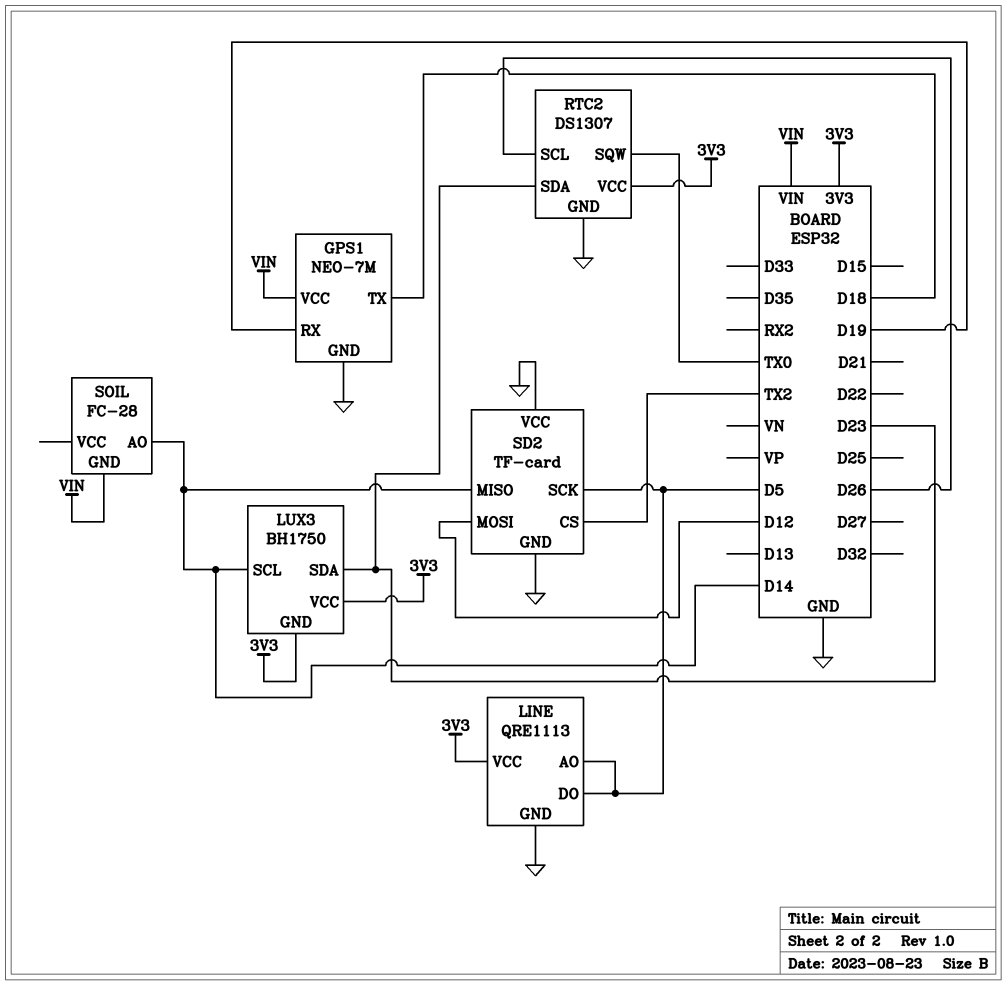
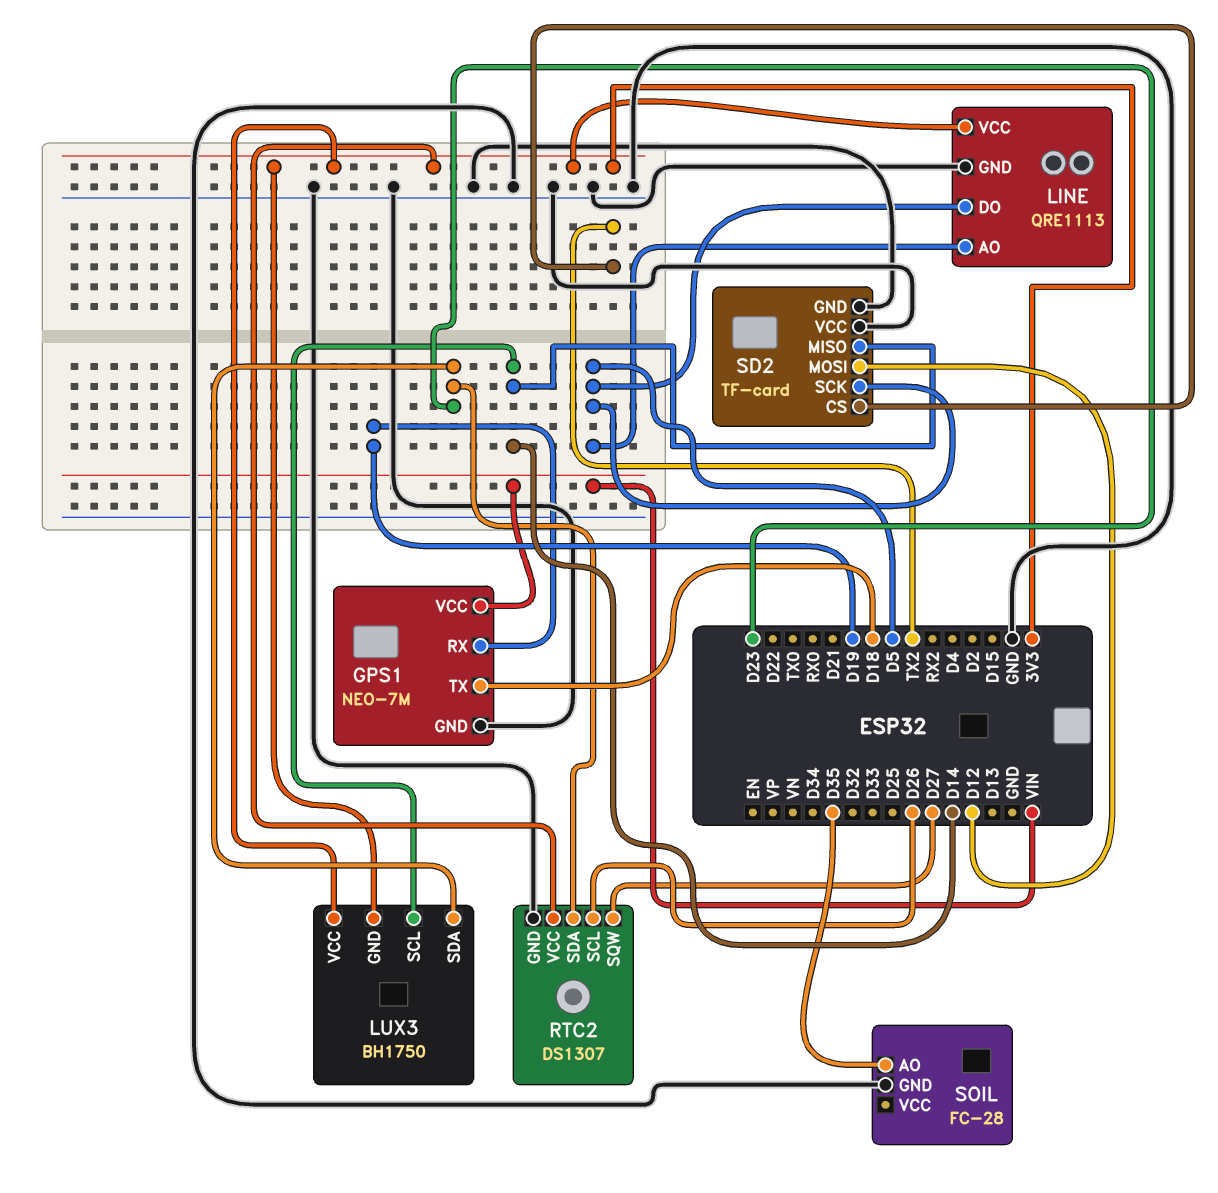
RTC2 pin SQW: TX0 -> D27
SOIL pin AO: D14 -> D35
SOIL pin GND: VIN -> GND

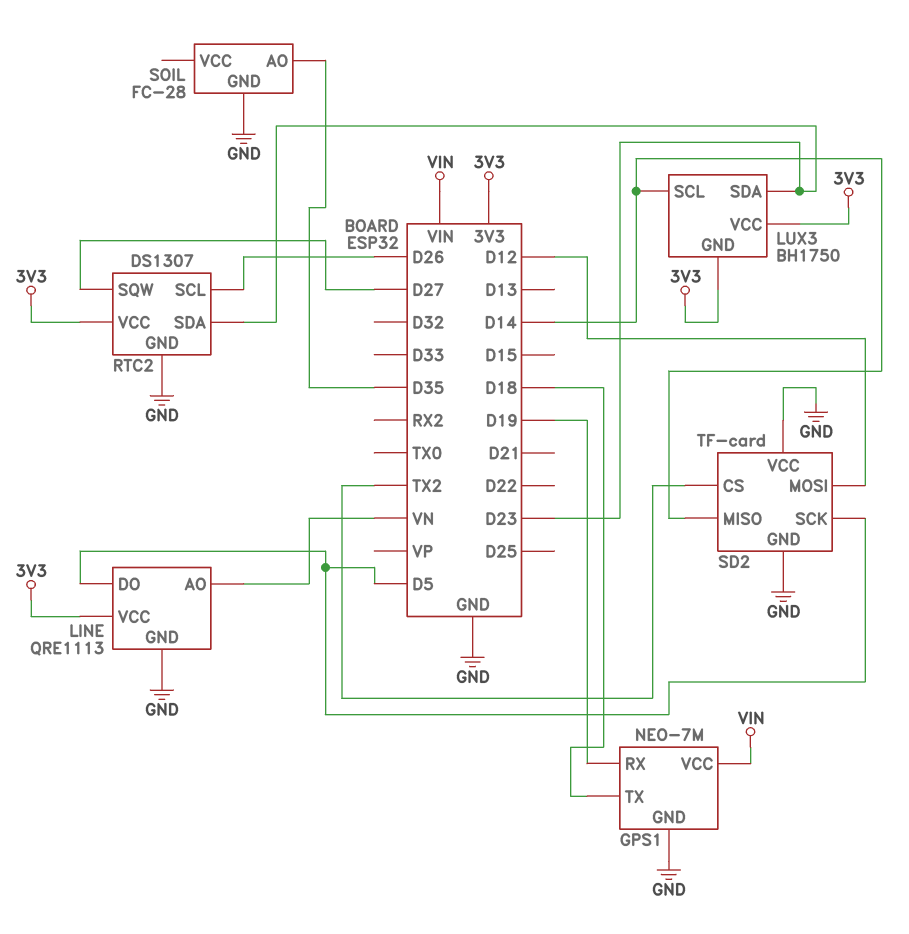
LINE pin AO: D5 -> VN

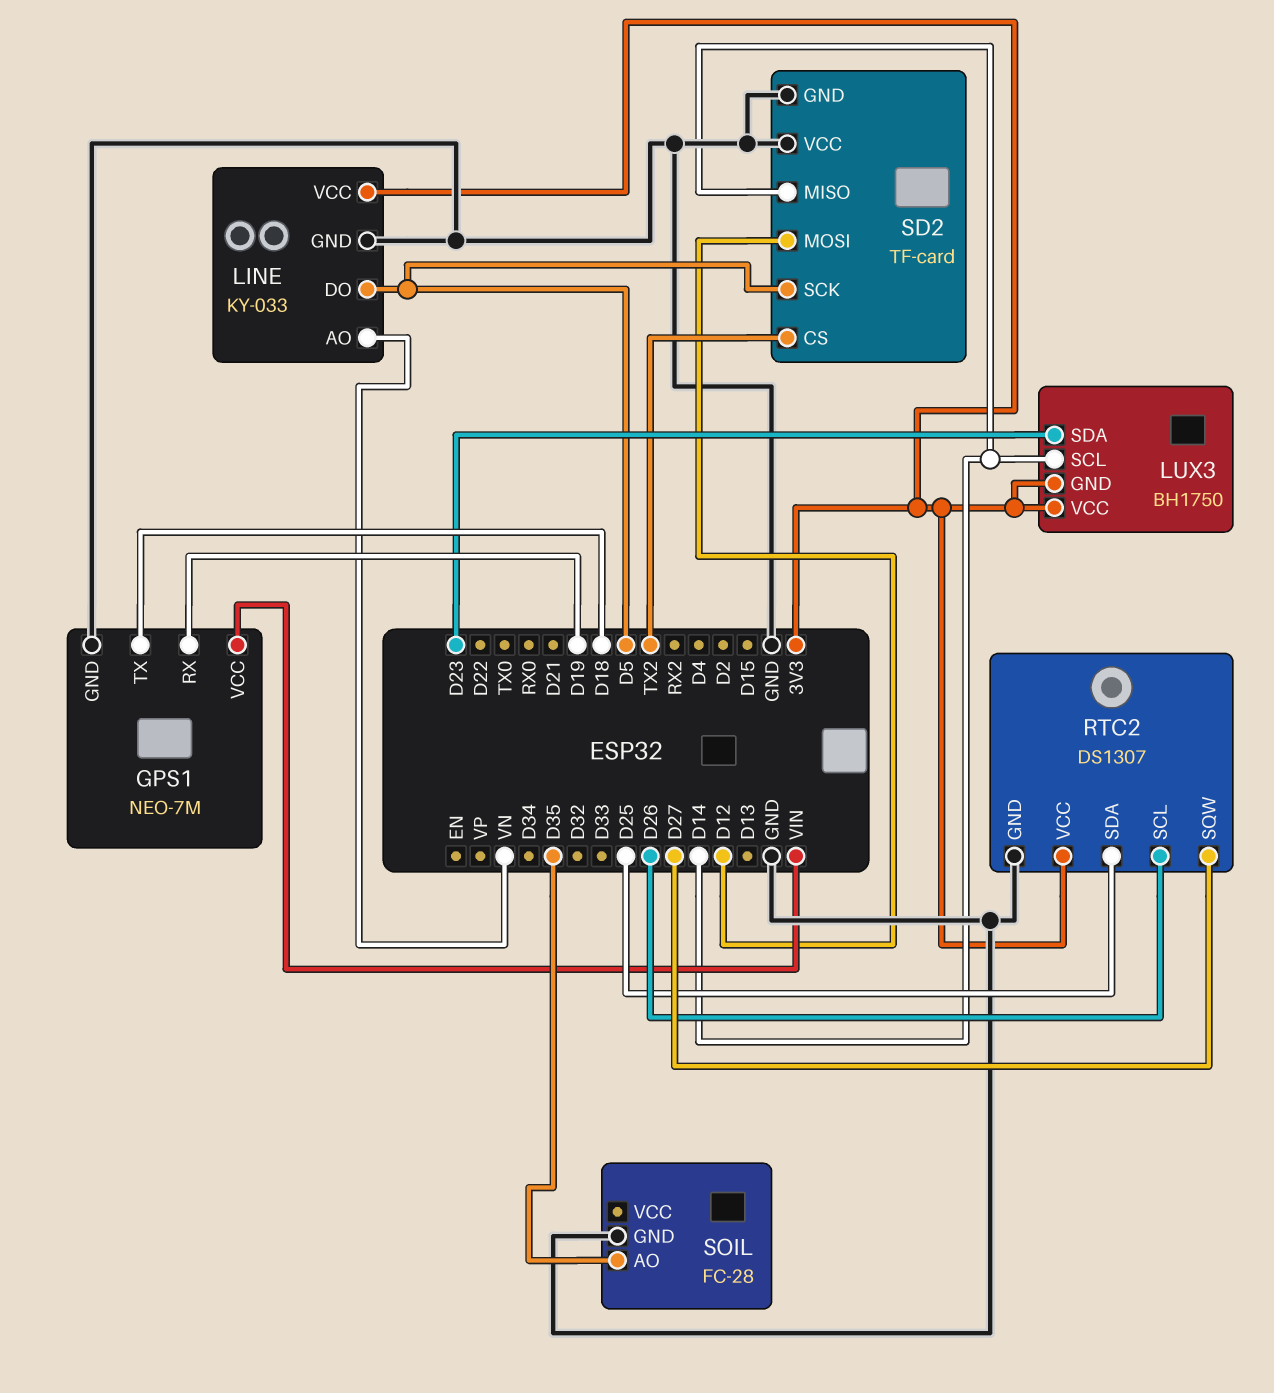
LINE: QRE1113 -> KY-033
RTC2 pin SDA: D23 -> D25

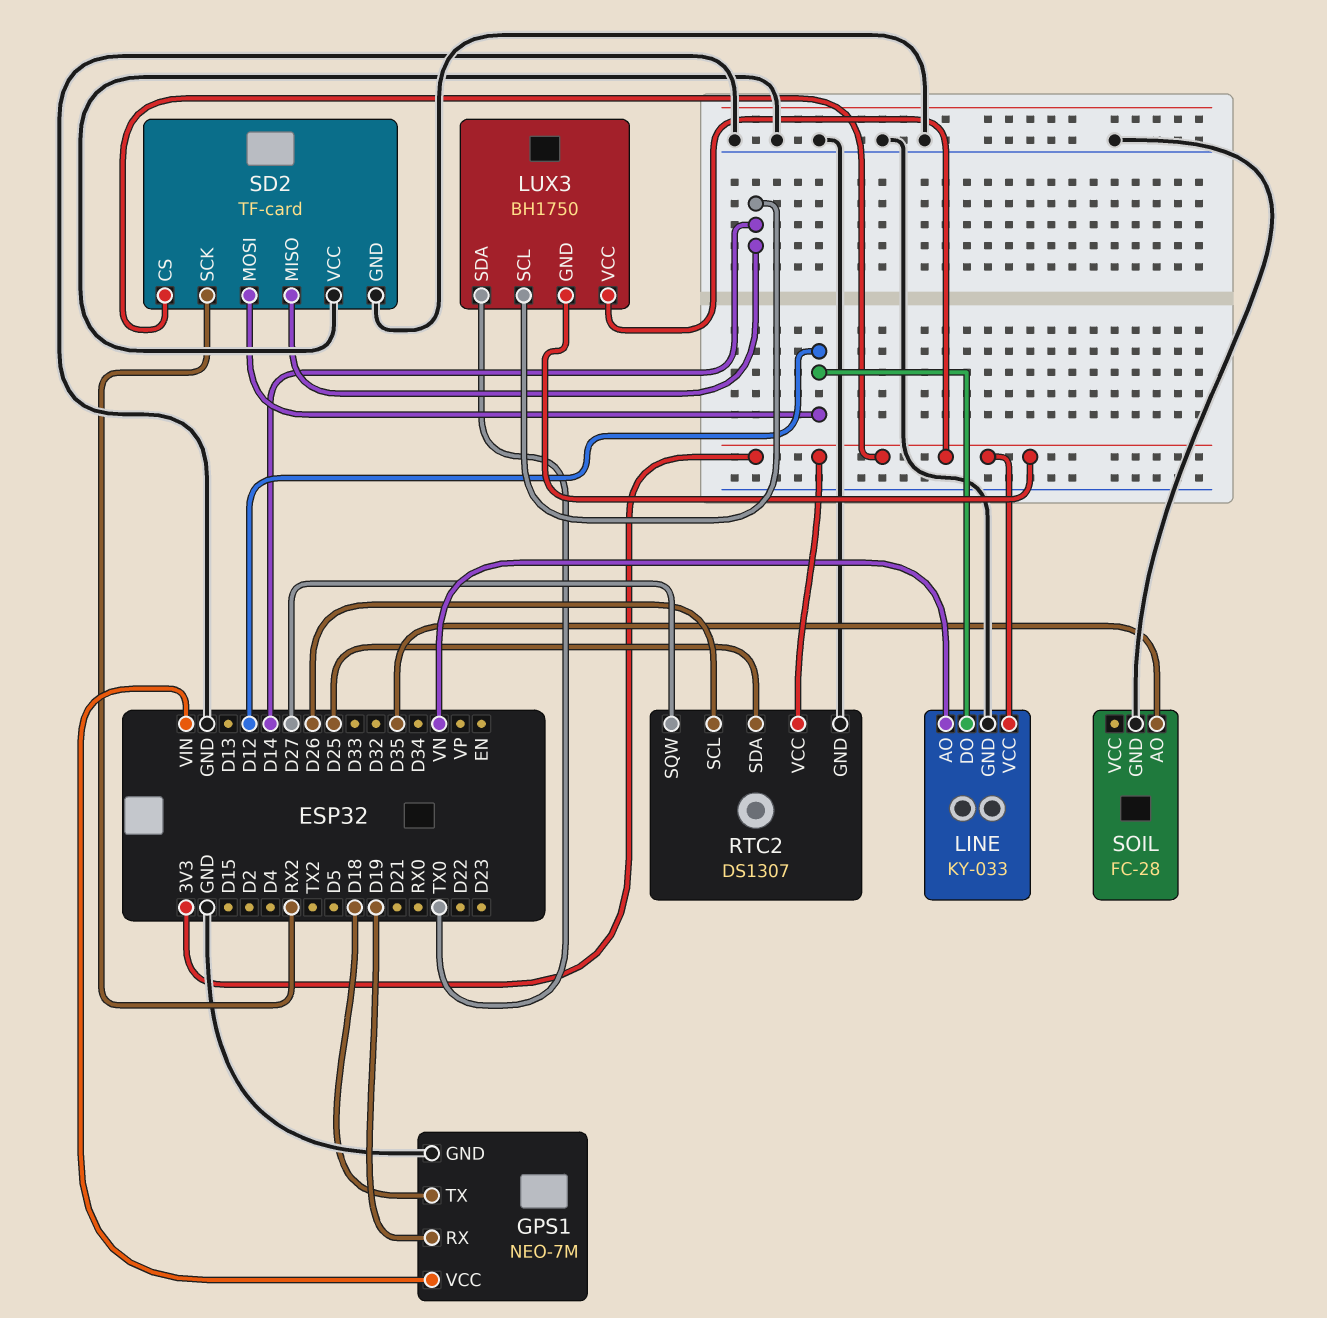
LINE pin DO: D5 -> D12
LUX3 pin SDA: D23 -> TX0
SD2 pin CS: TX2 -> 3V3
SD2 pin SCK: D5 -> RX2

